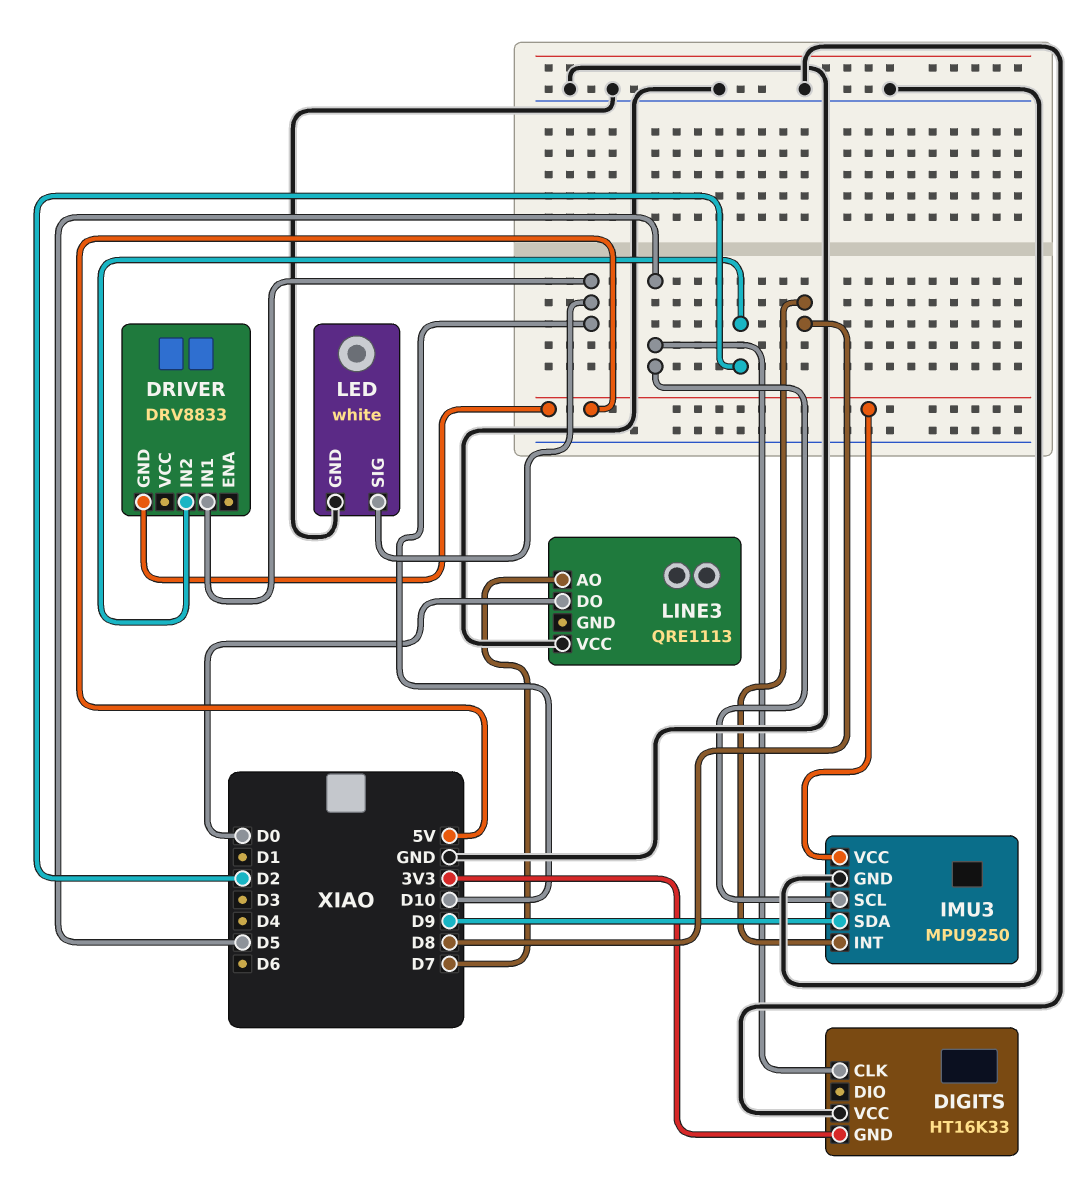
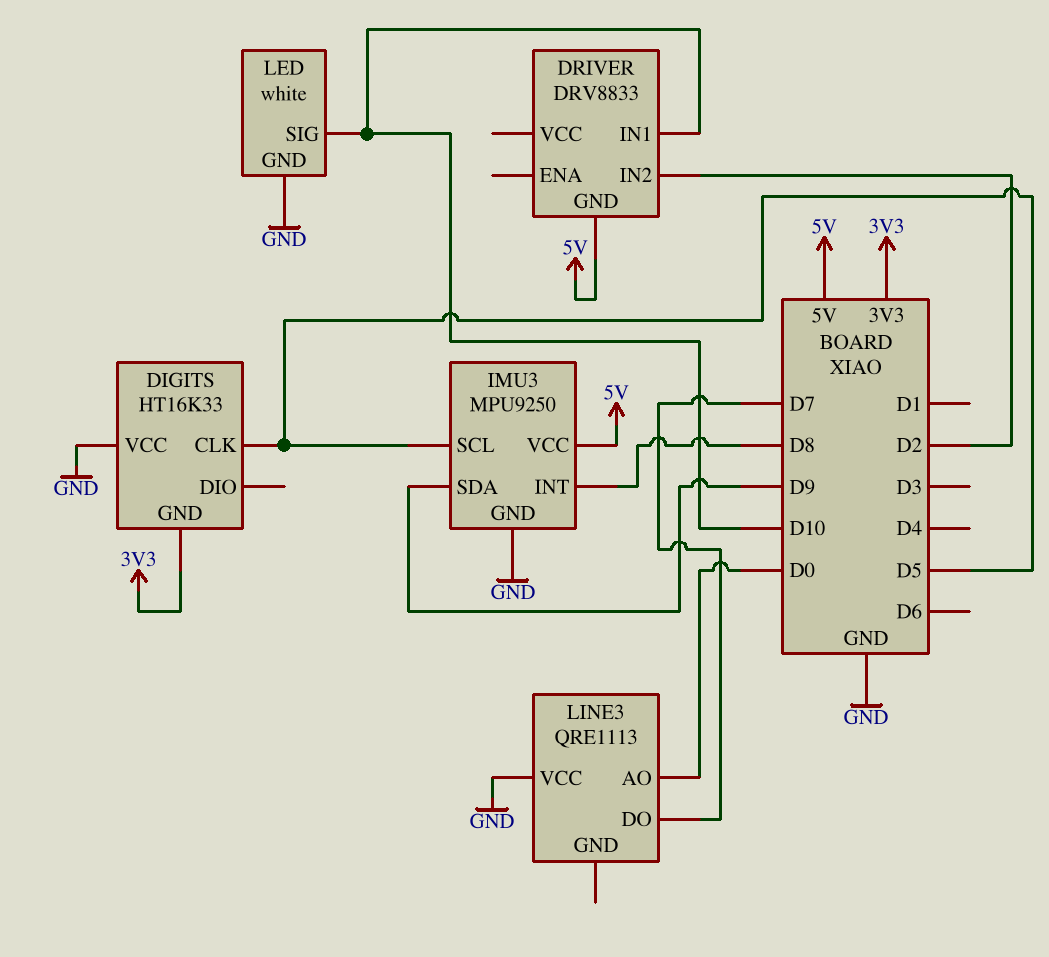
LINE3 pin AO: D7 -> D0
LINE3 pin DO: D0 -> D7

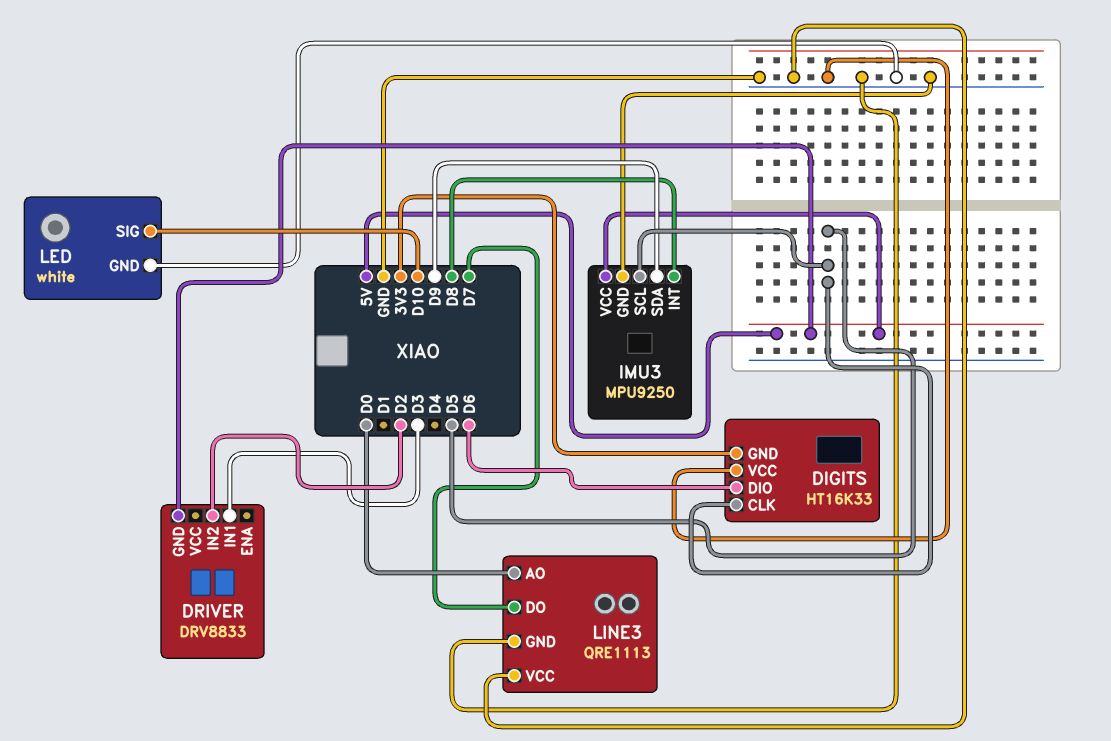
DIGITS pin DIO: none -> D6
DRIVER pin IN1: D10 -> D3
LINE3 pin GND: none -> GND

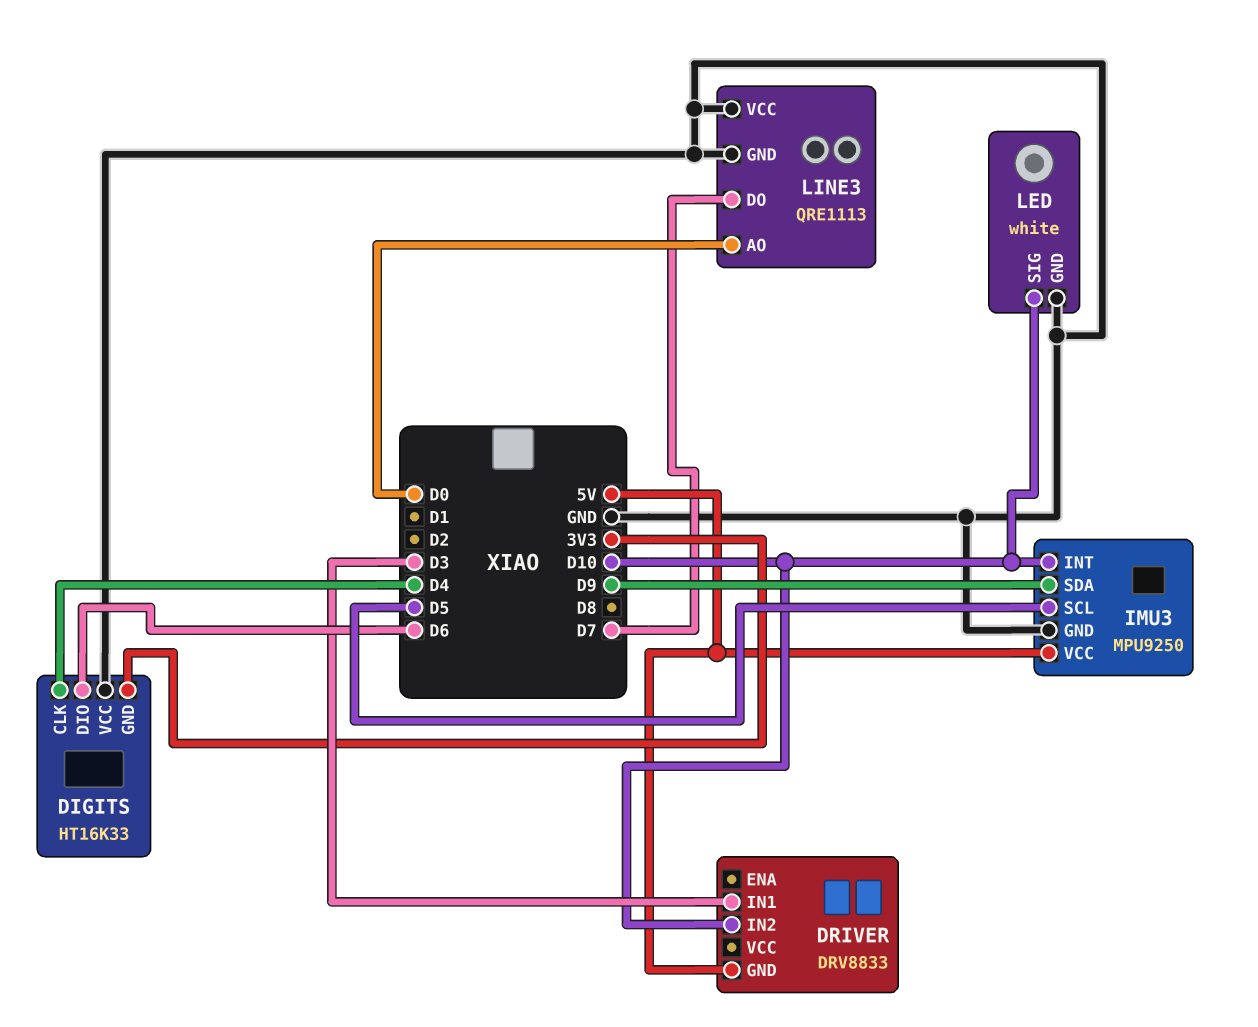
DIGITS pin CLK: D5 -> D4
DRIVER pin IN2: D2 -> D10
IMU3 pin INT: D8 -> D10

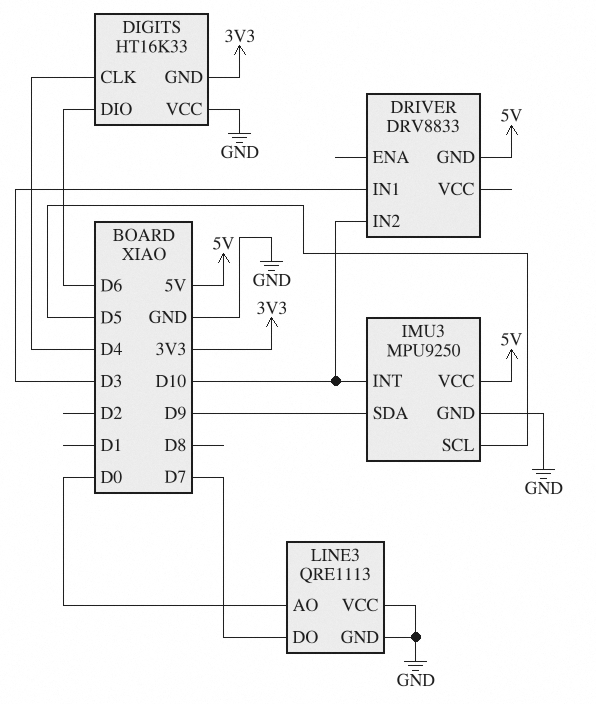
LED: white -> none
LED pin GND: GND -> none
LED pin SIG: D10 -> none

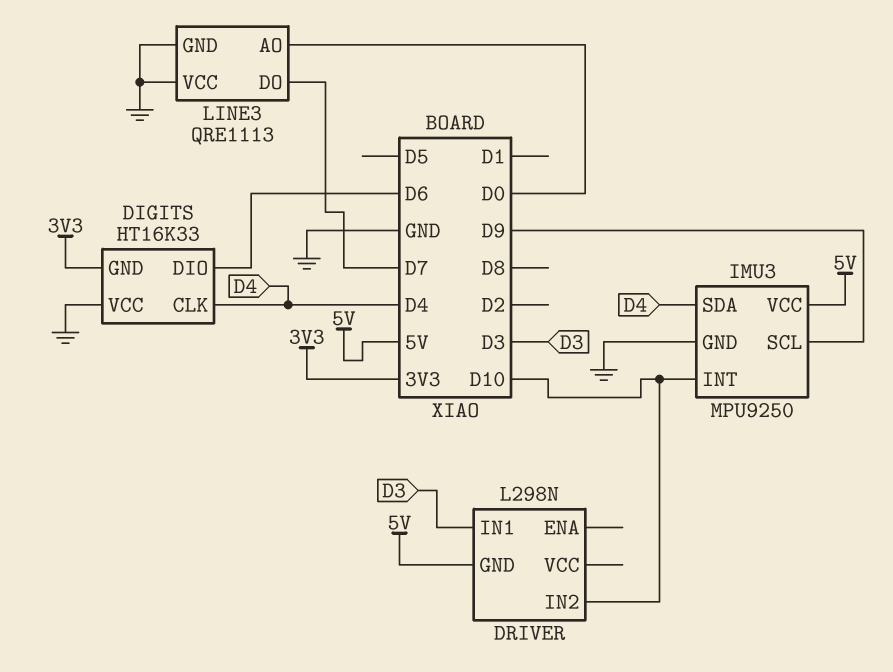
DRIVER: DRV8833 -> L298N
IMU3 pin SCL: D5 -> D9
IMU3 pin SDA: D9 -> D4

